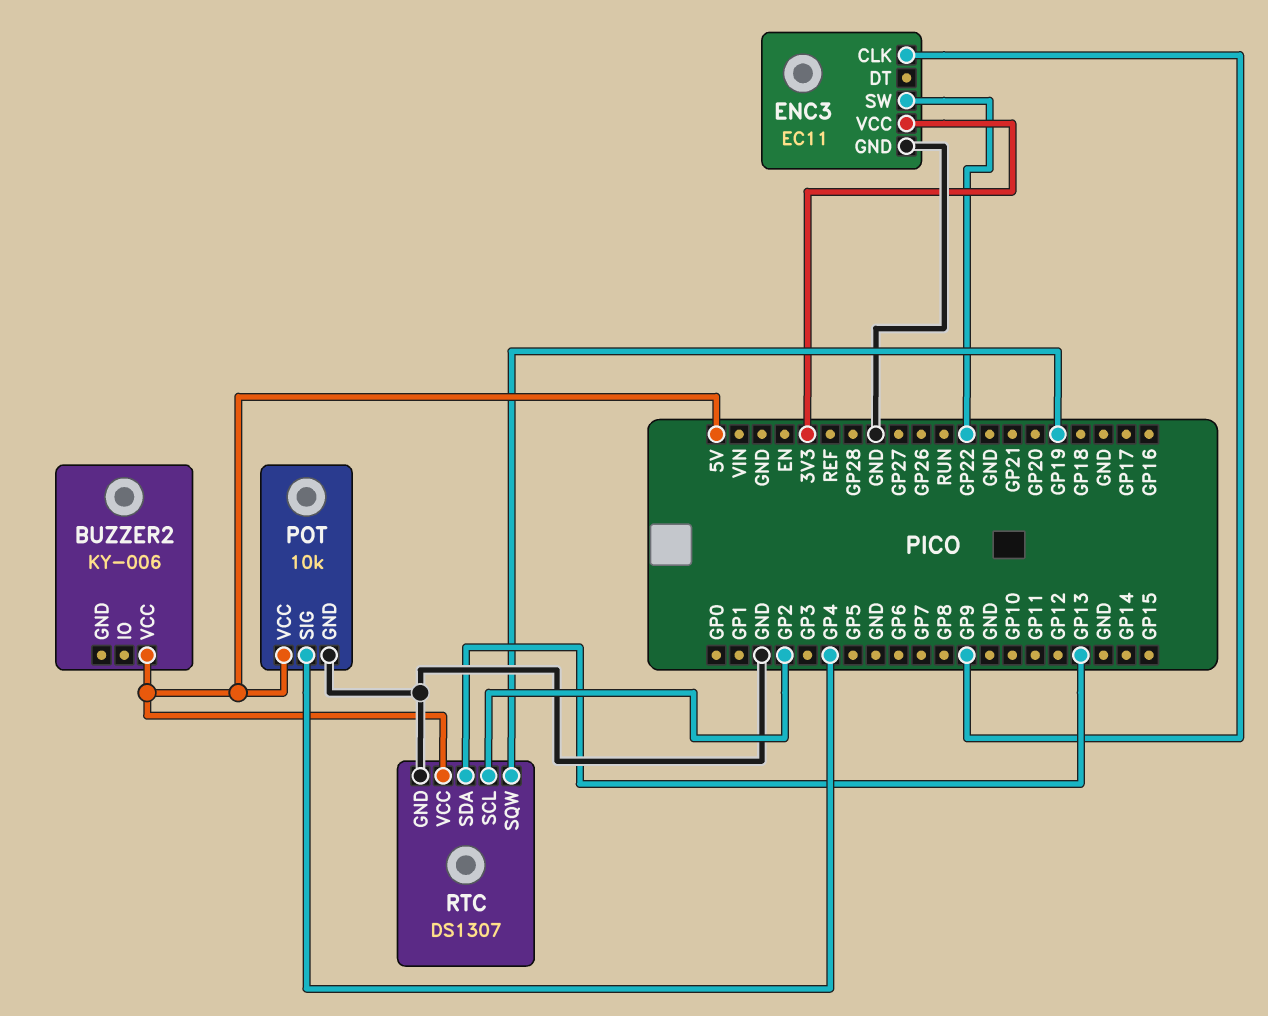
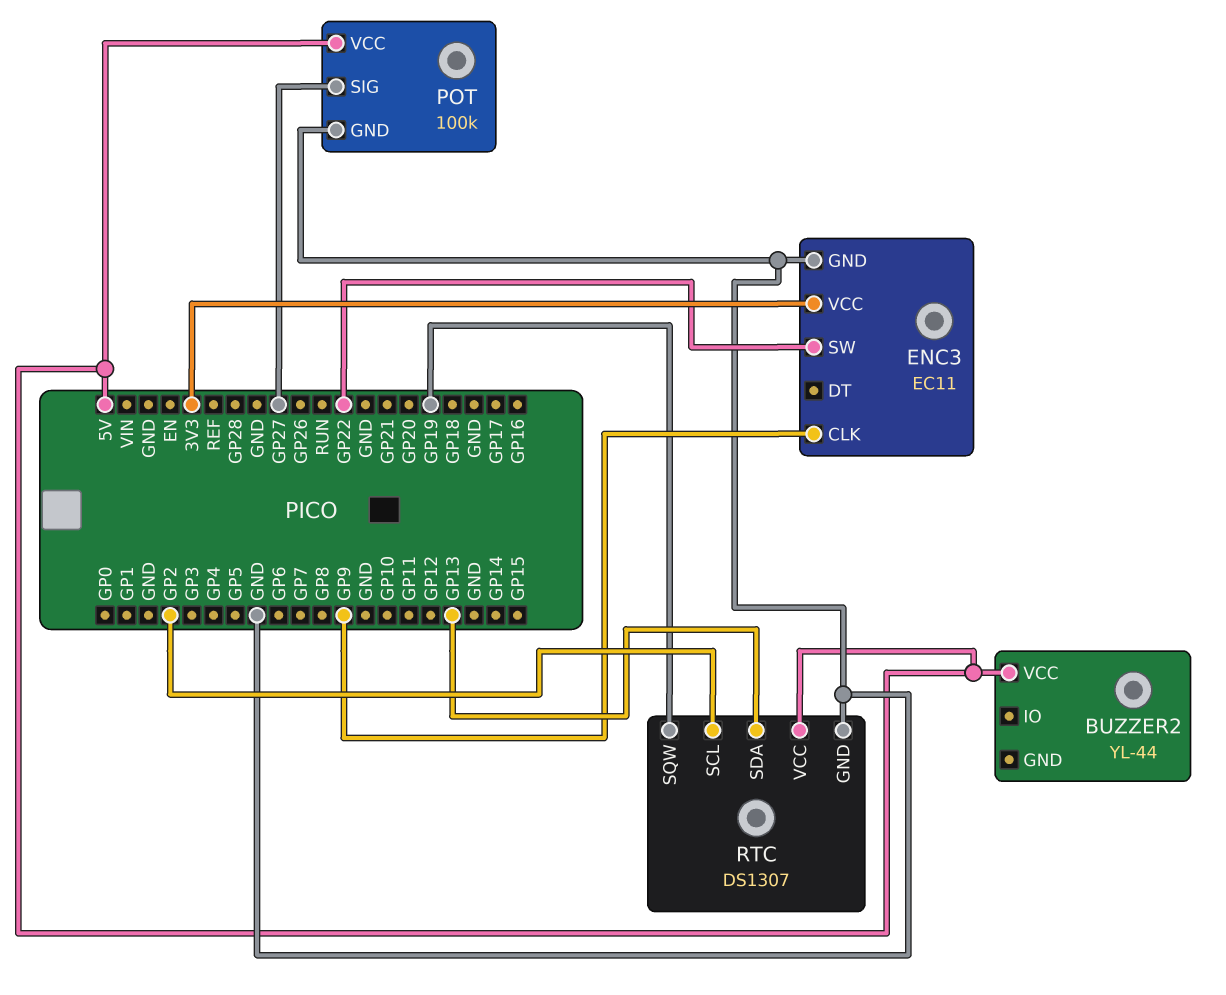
BUZZER2: KY-006 -> YL-44
POT: 10k -> 100k
POT pin SIG: GP4 -> GP27

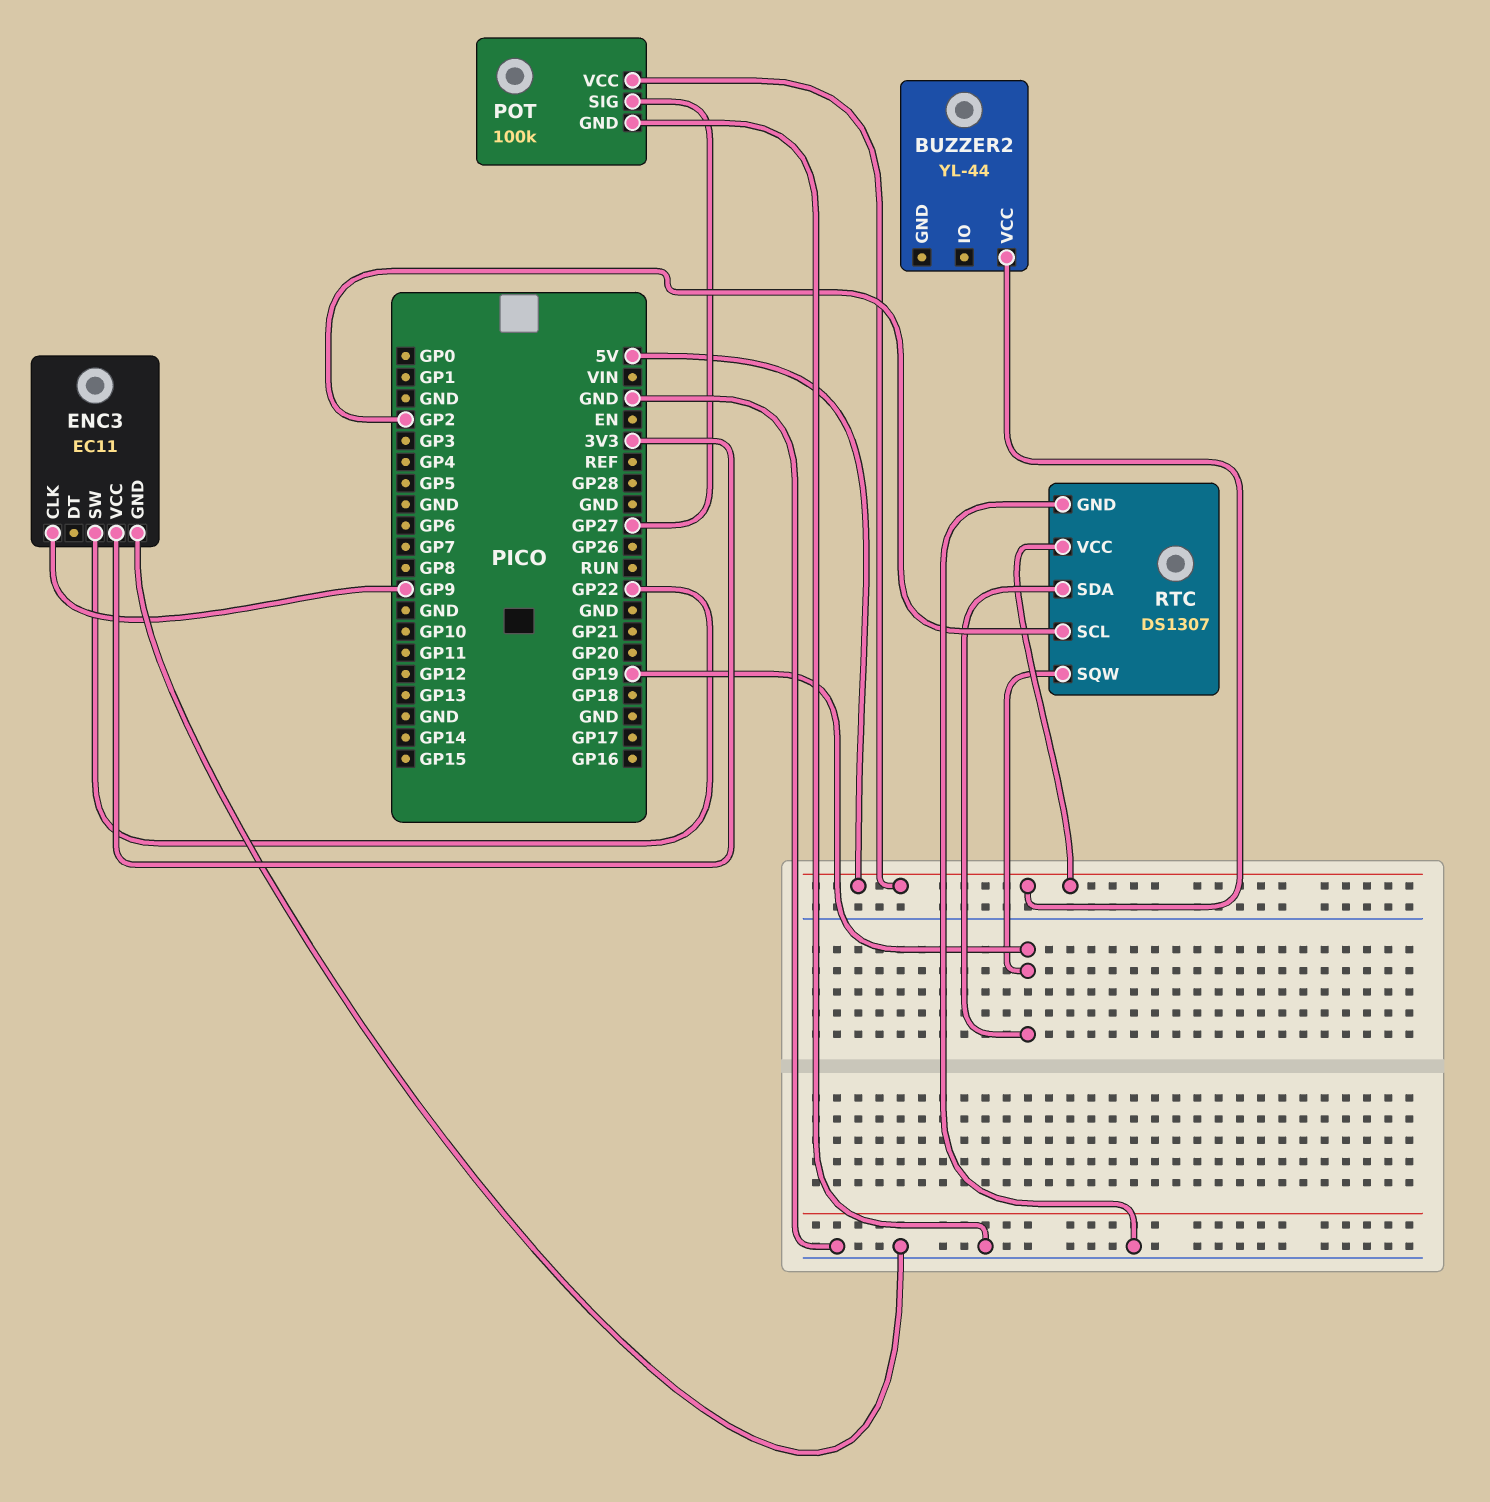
RTC pin SDA: GP13 -> GP19

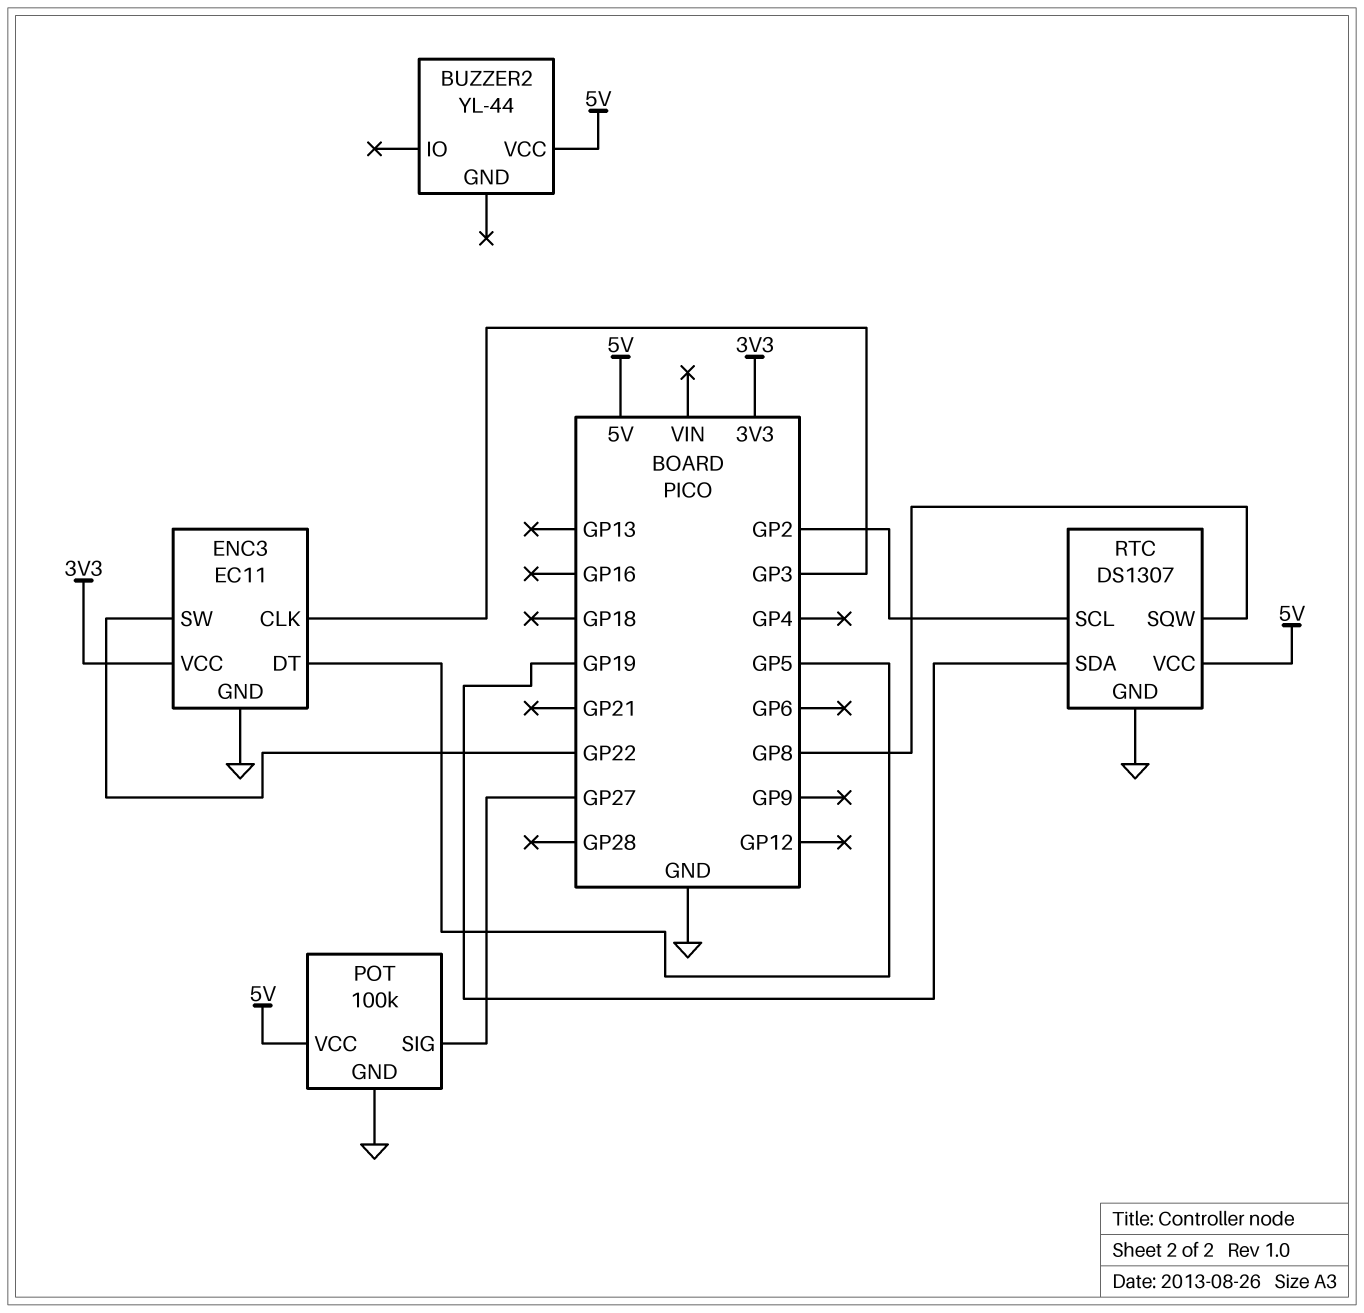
ENC3 pin CLK: GP9 -> GP3
ENC3 pin DT: none -> GP5
RTC pin SQW: GP19 -> GP8

